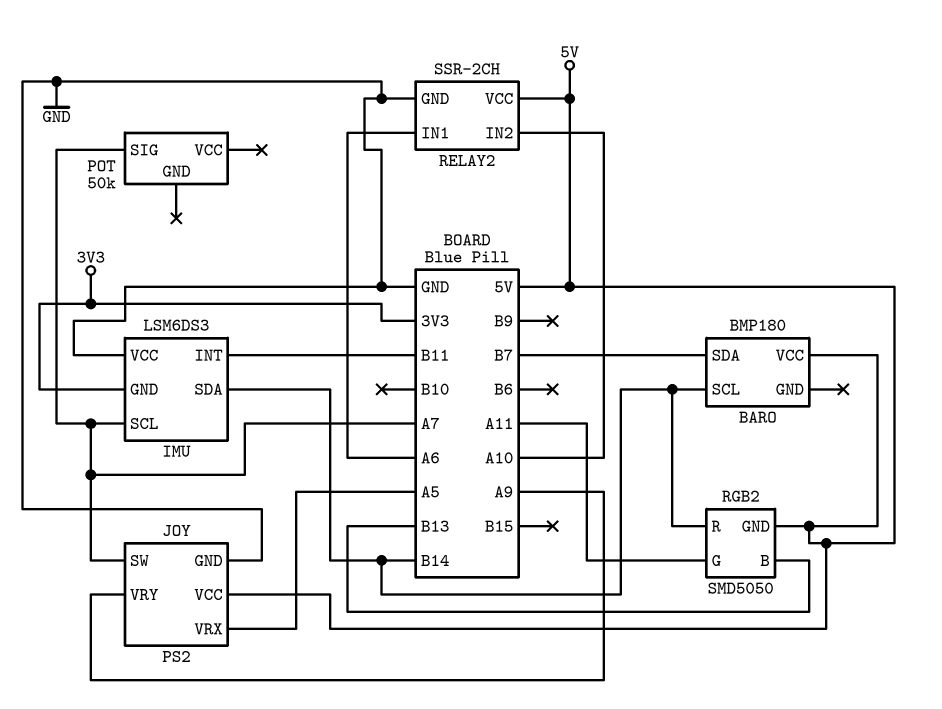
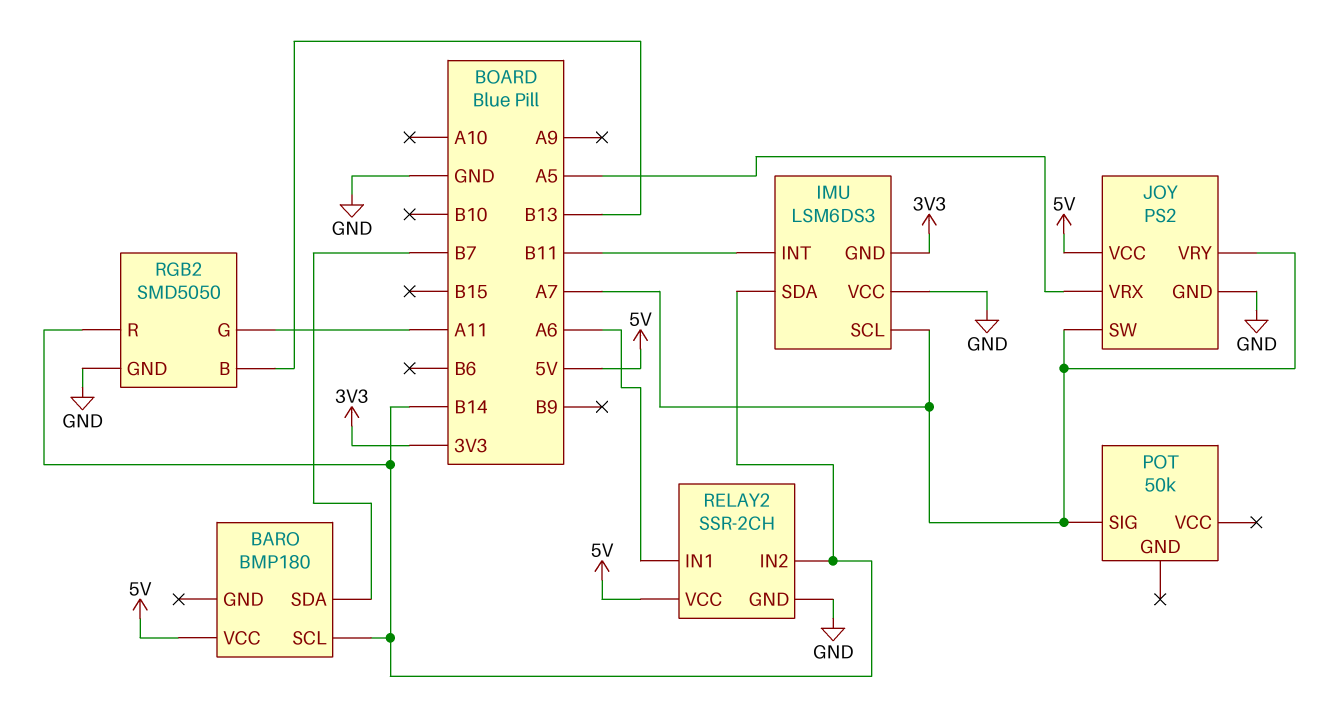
JOY pin VRY: A9 -> A7
RELAY2 pin IN2: A10 -> B14
RGB2 pin GND: 5V -> GND

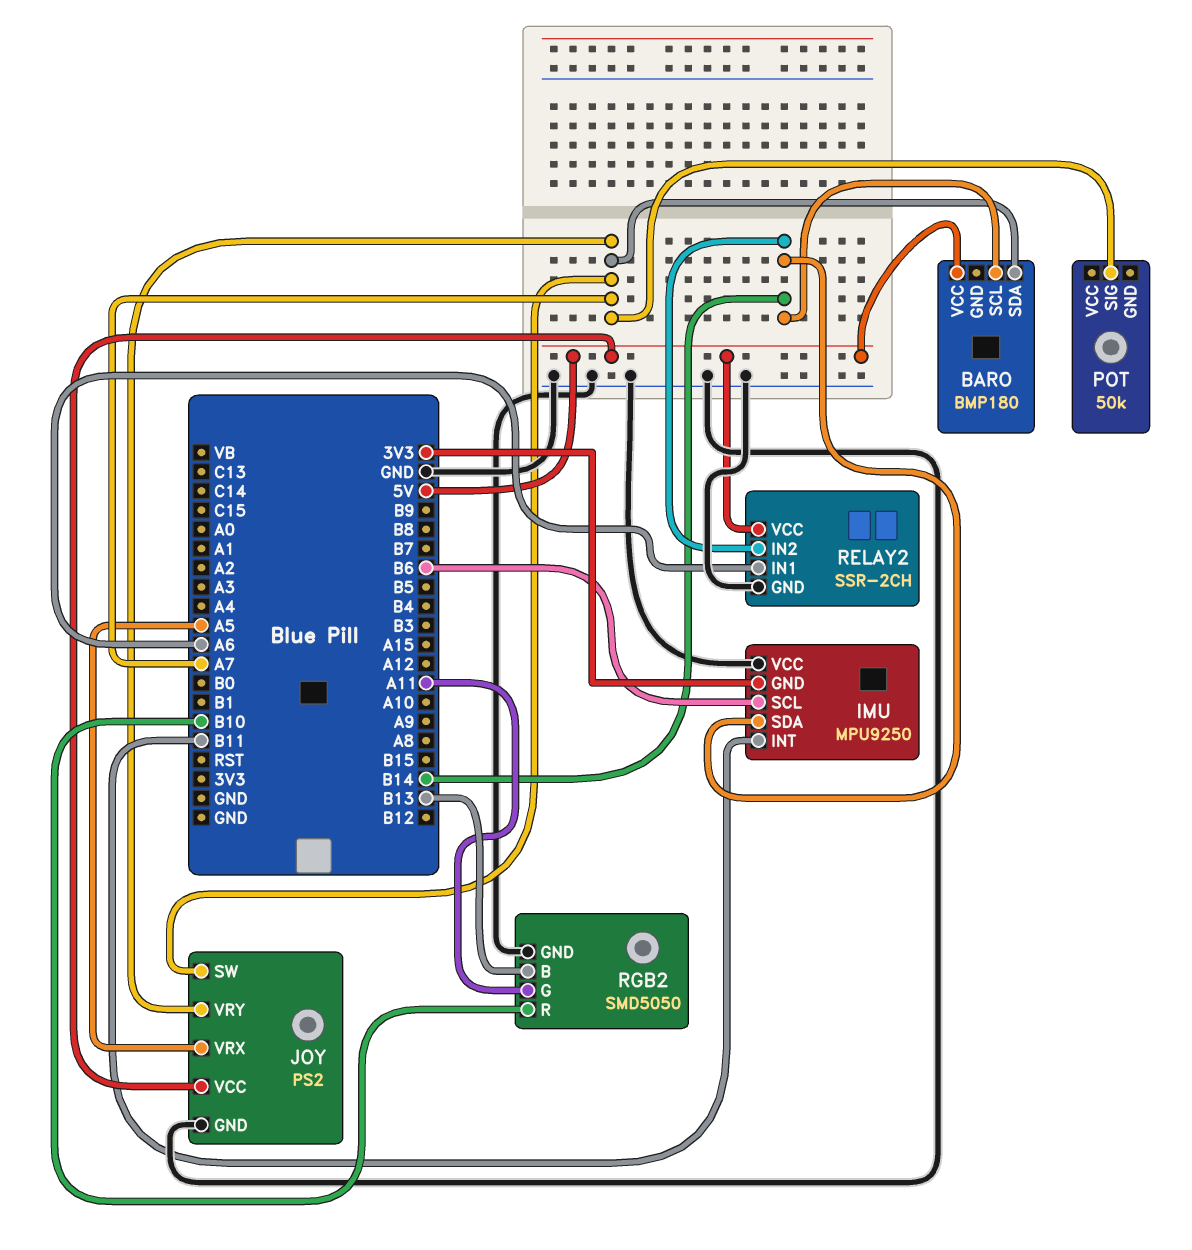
BARO pin SDA: B7 -> A7
IMU: LSM6DS3 -> MPU9250
IMU pin SCL: A7 -> B6
RGB2 pin R: B14 -> B10

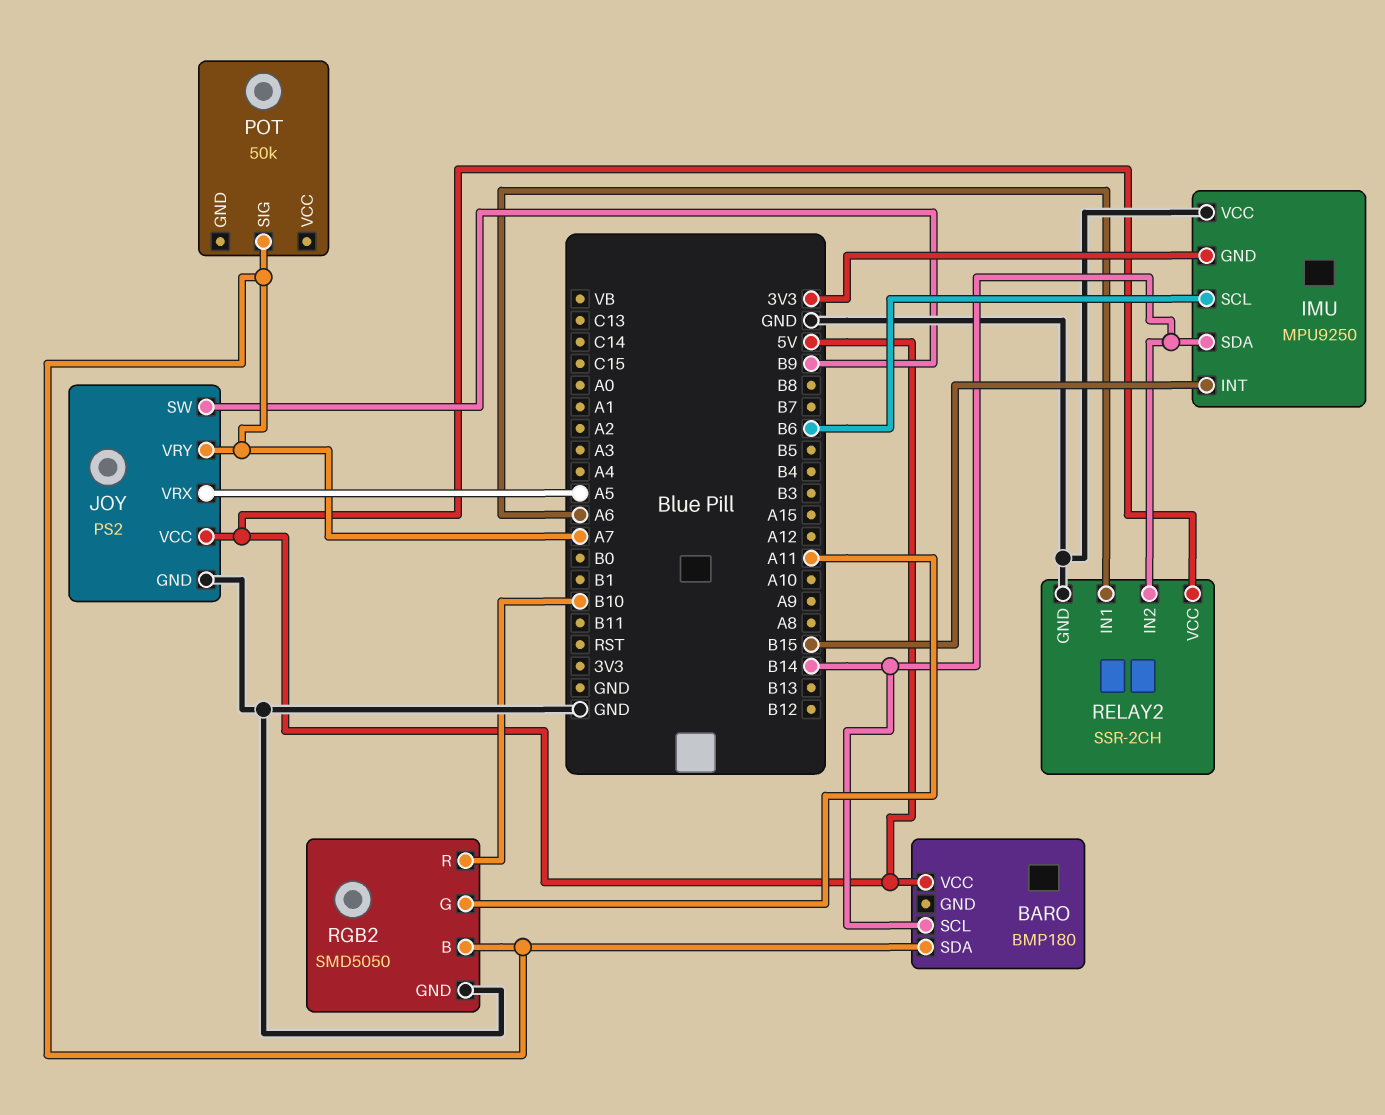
IMU pin INT: B11 -> B15
JOY pin SW: A7 -> B9
RGB2 pin B: B13 -> A7

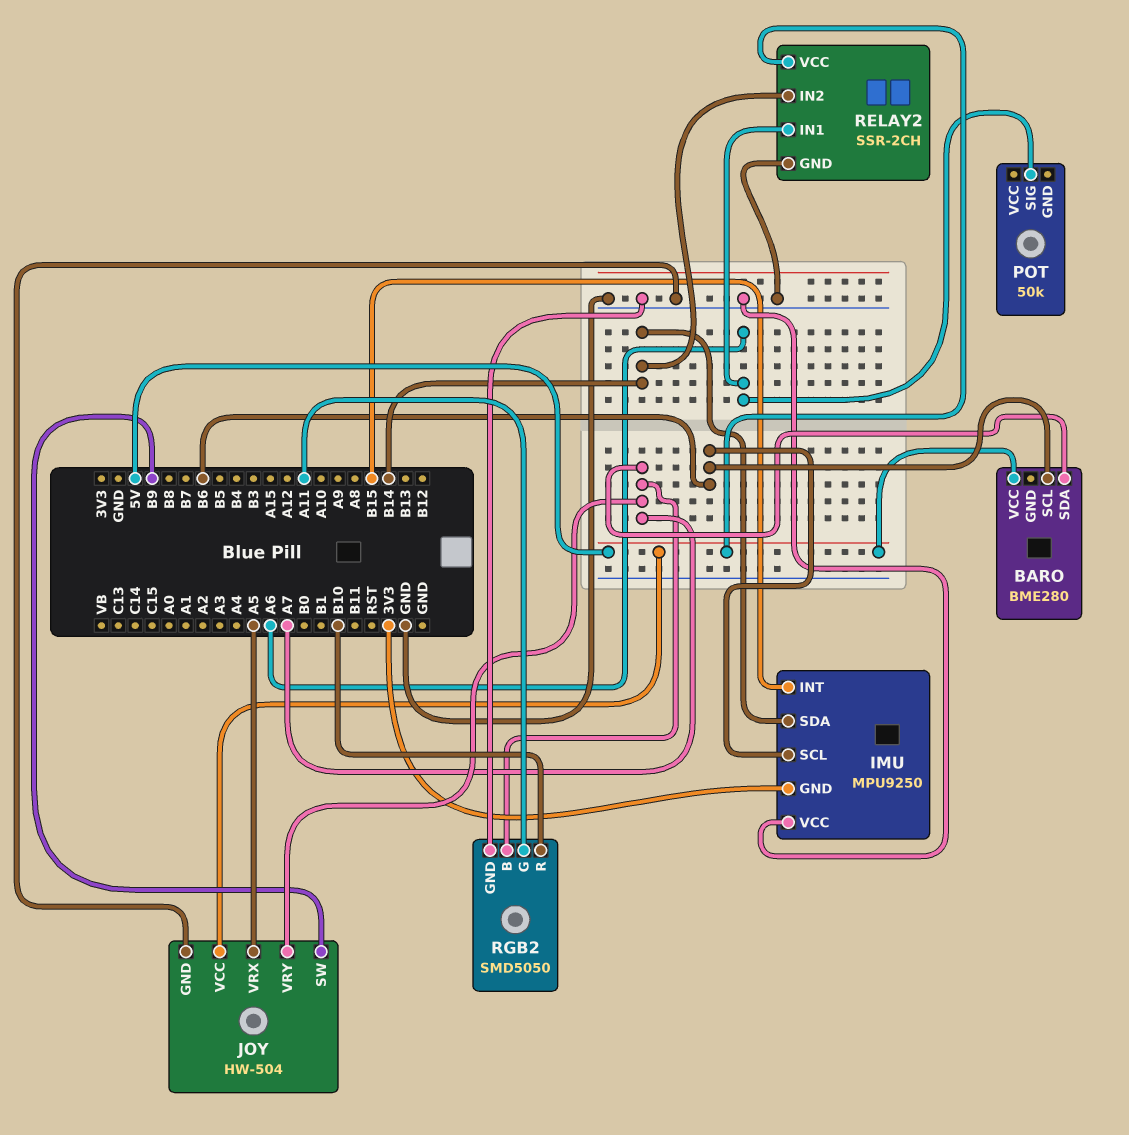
BARO: BMP180 -> BME280
BARO pin SCL: B14 -> B6
JOY: PS2 -> HW-504
POT pin SIG: A7 -> A6

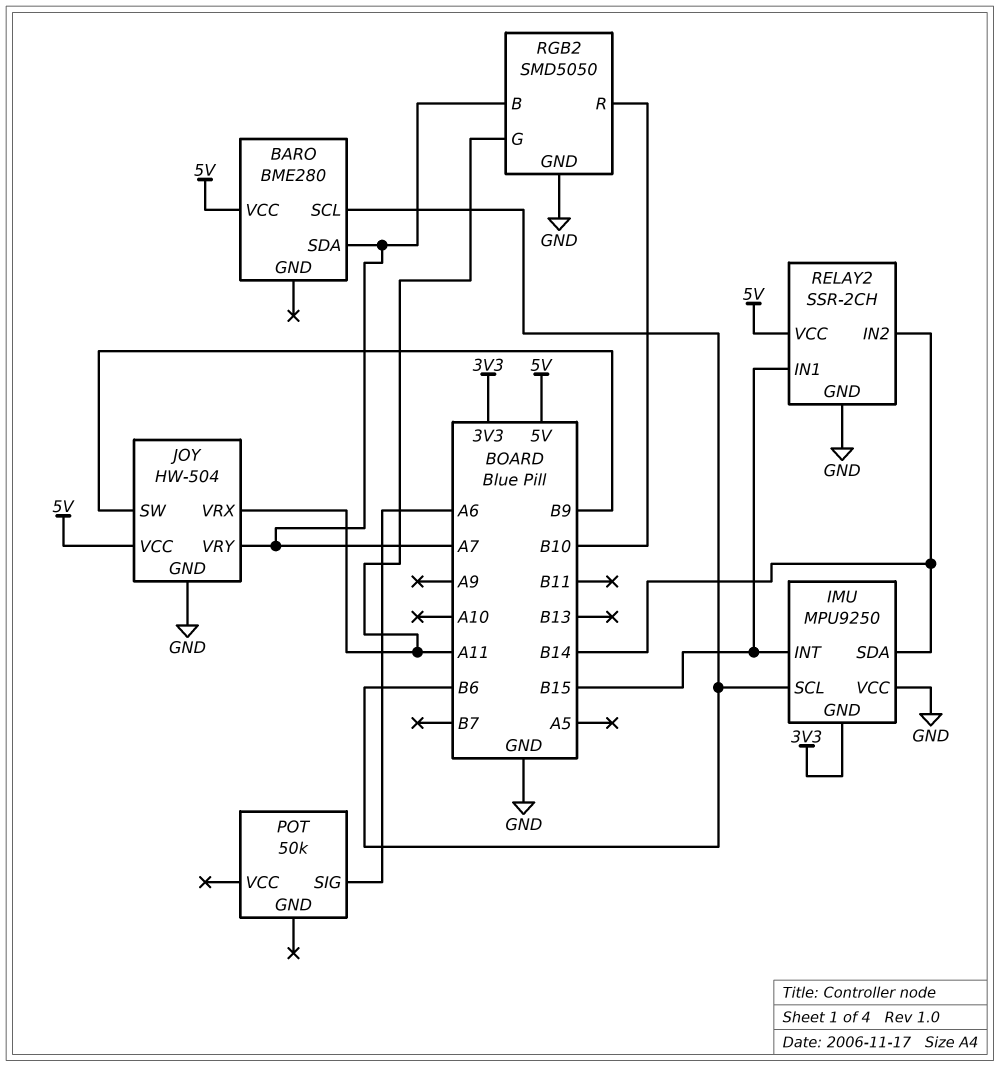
JOY pin VRX: A5 -> A11
RELAY2 pin IN1: A6 -> B15

